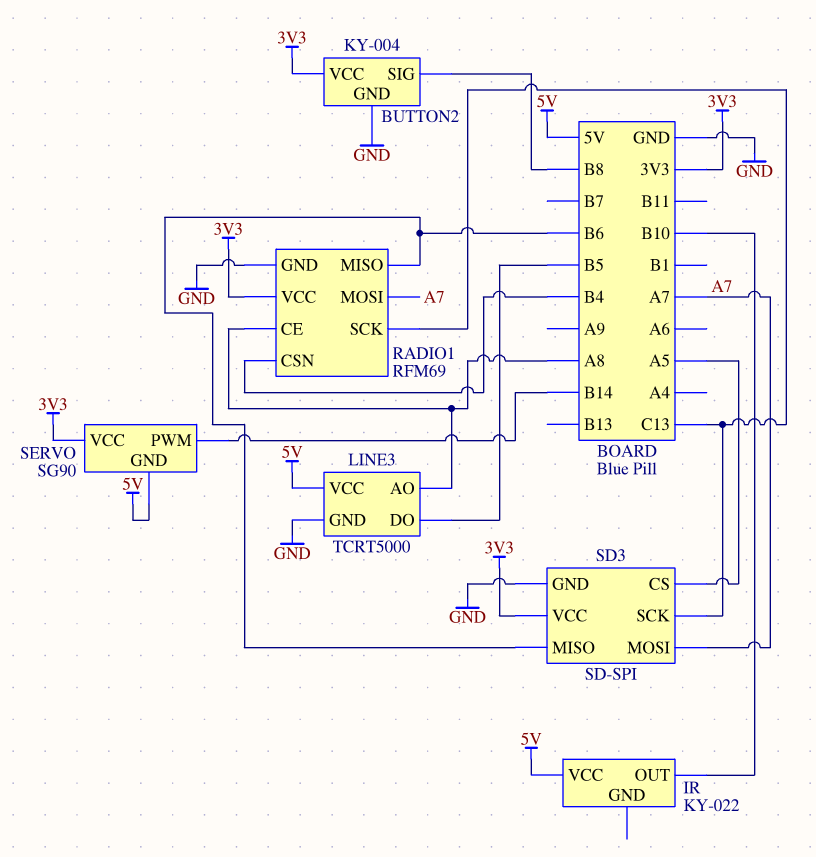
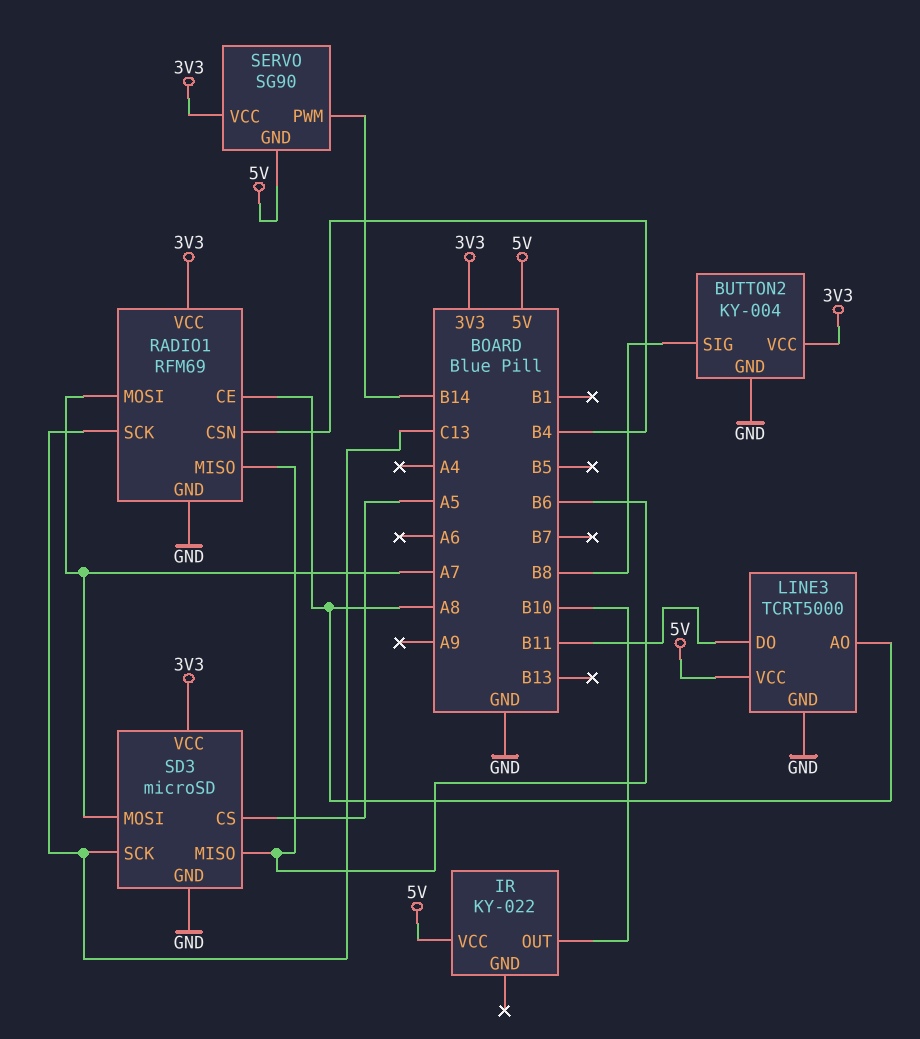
LINE3 pin DO: B5 -> B11
SD3: SD-SPI -> microSD

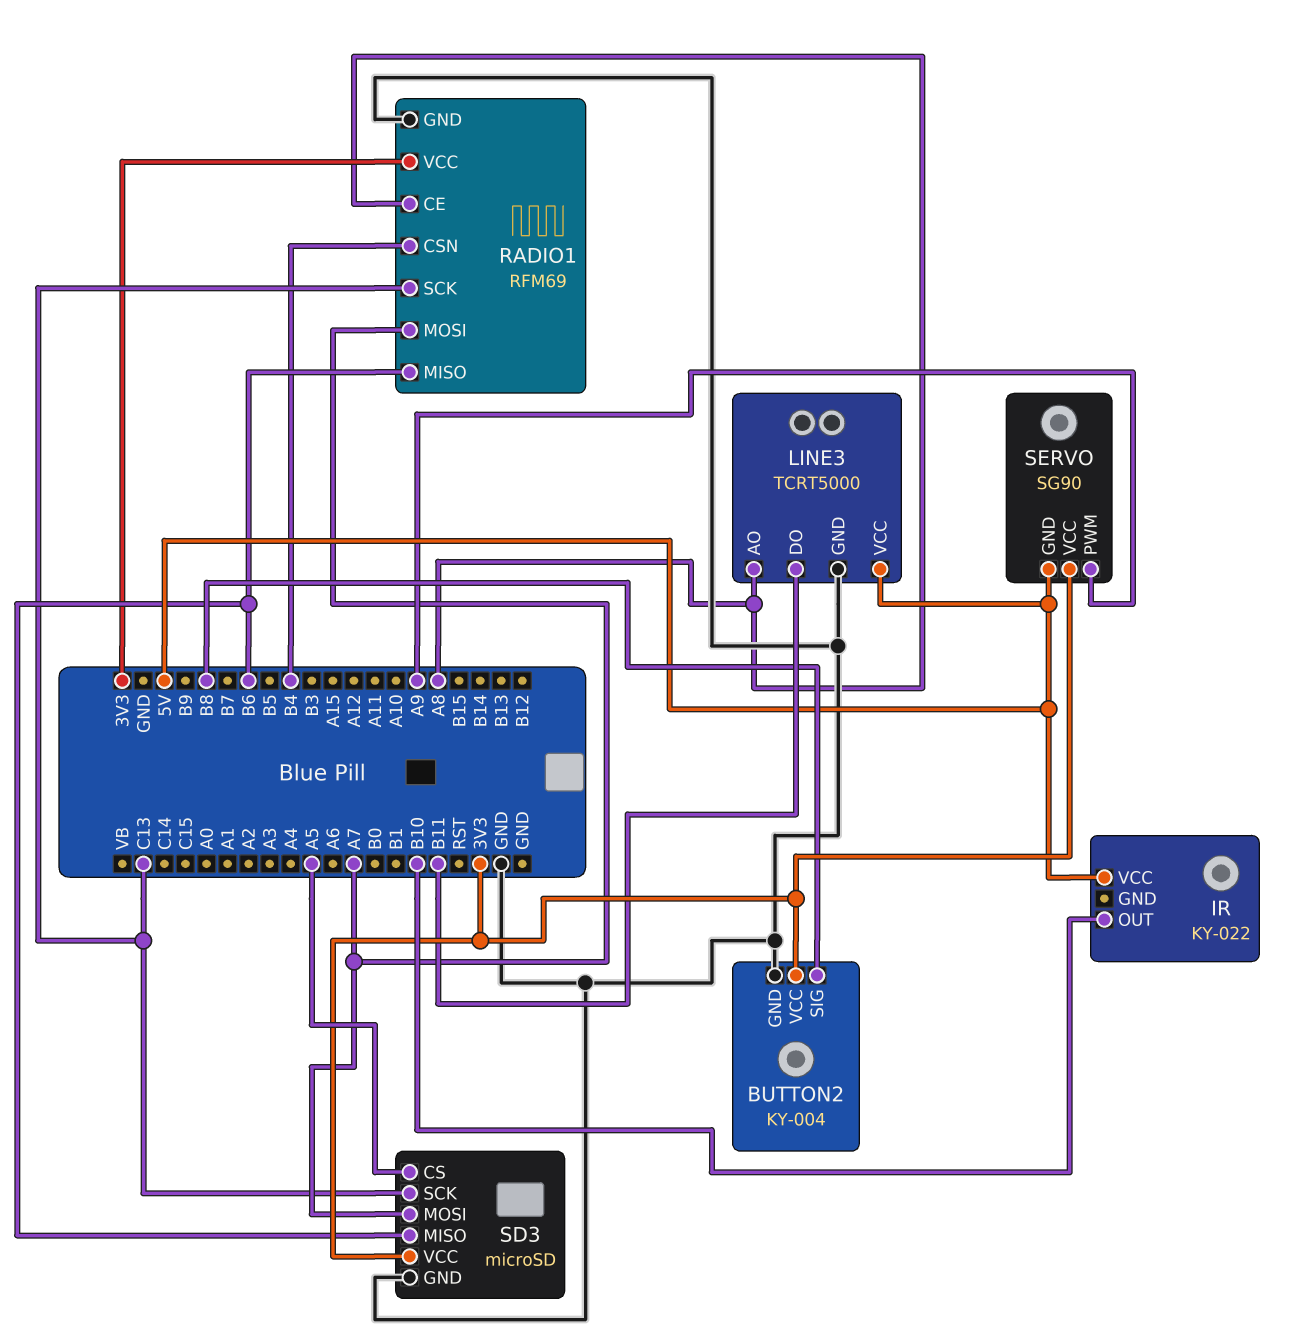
SERVO pin PWM: B14 -> A9

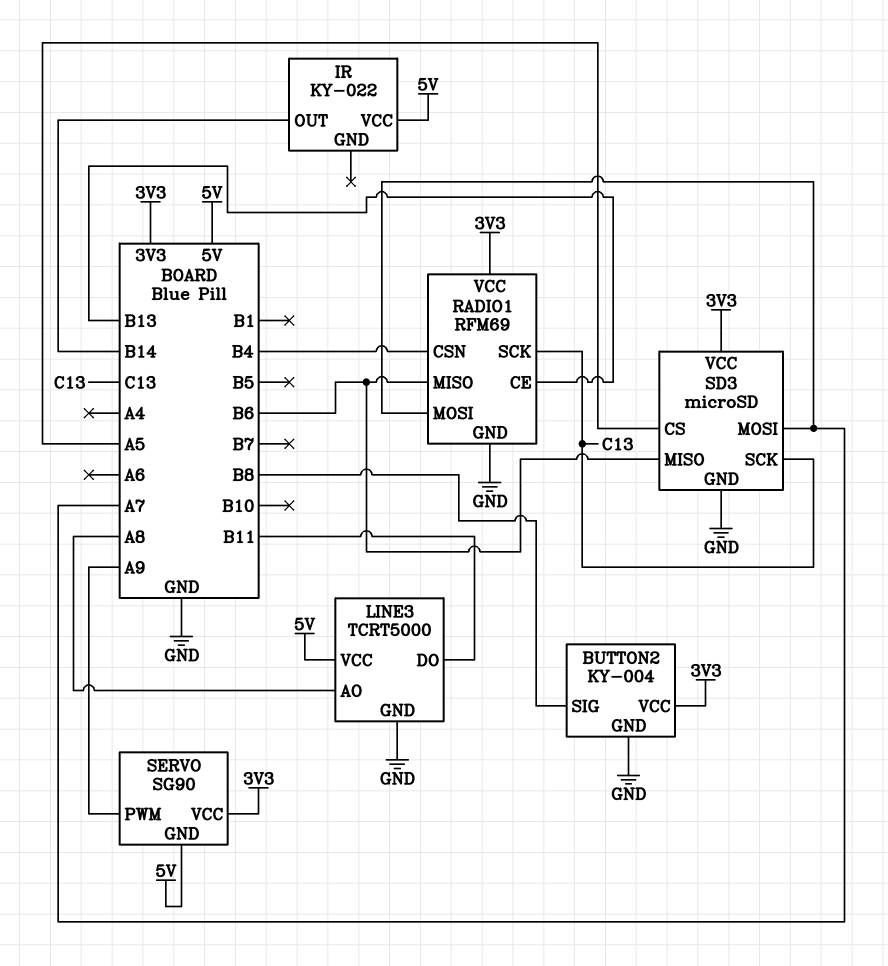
IR pin OUT: B10 -> B14
RADIO1 pin CE: A8 -> B13

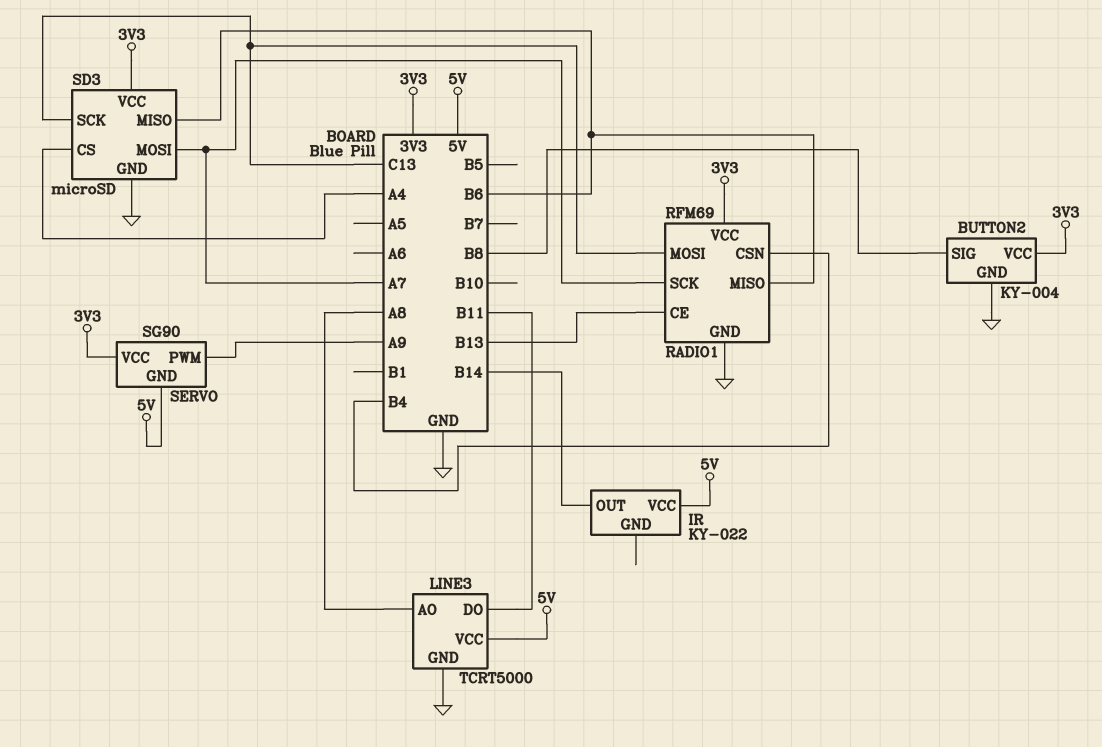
RADIO1 pin MOSI: A7 -> C13
RADIO1 pin SCK: C13 -> A7
SD3 pin CS: A5 -> A4

